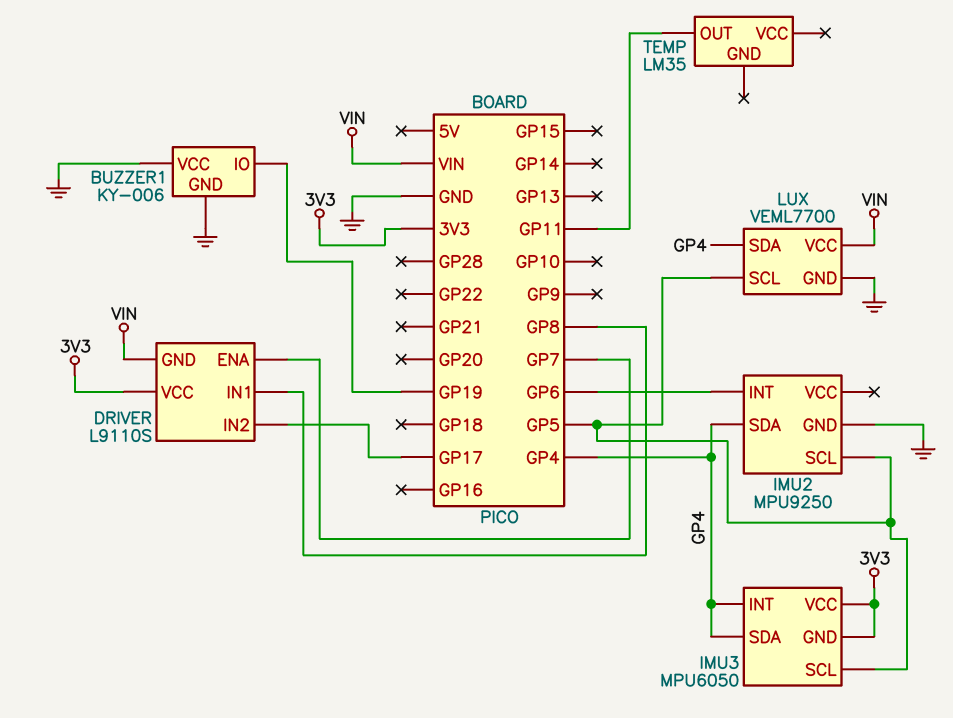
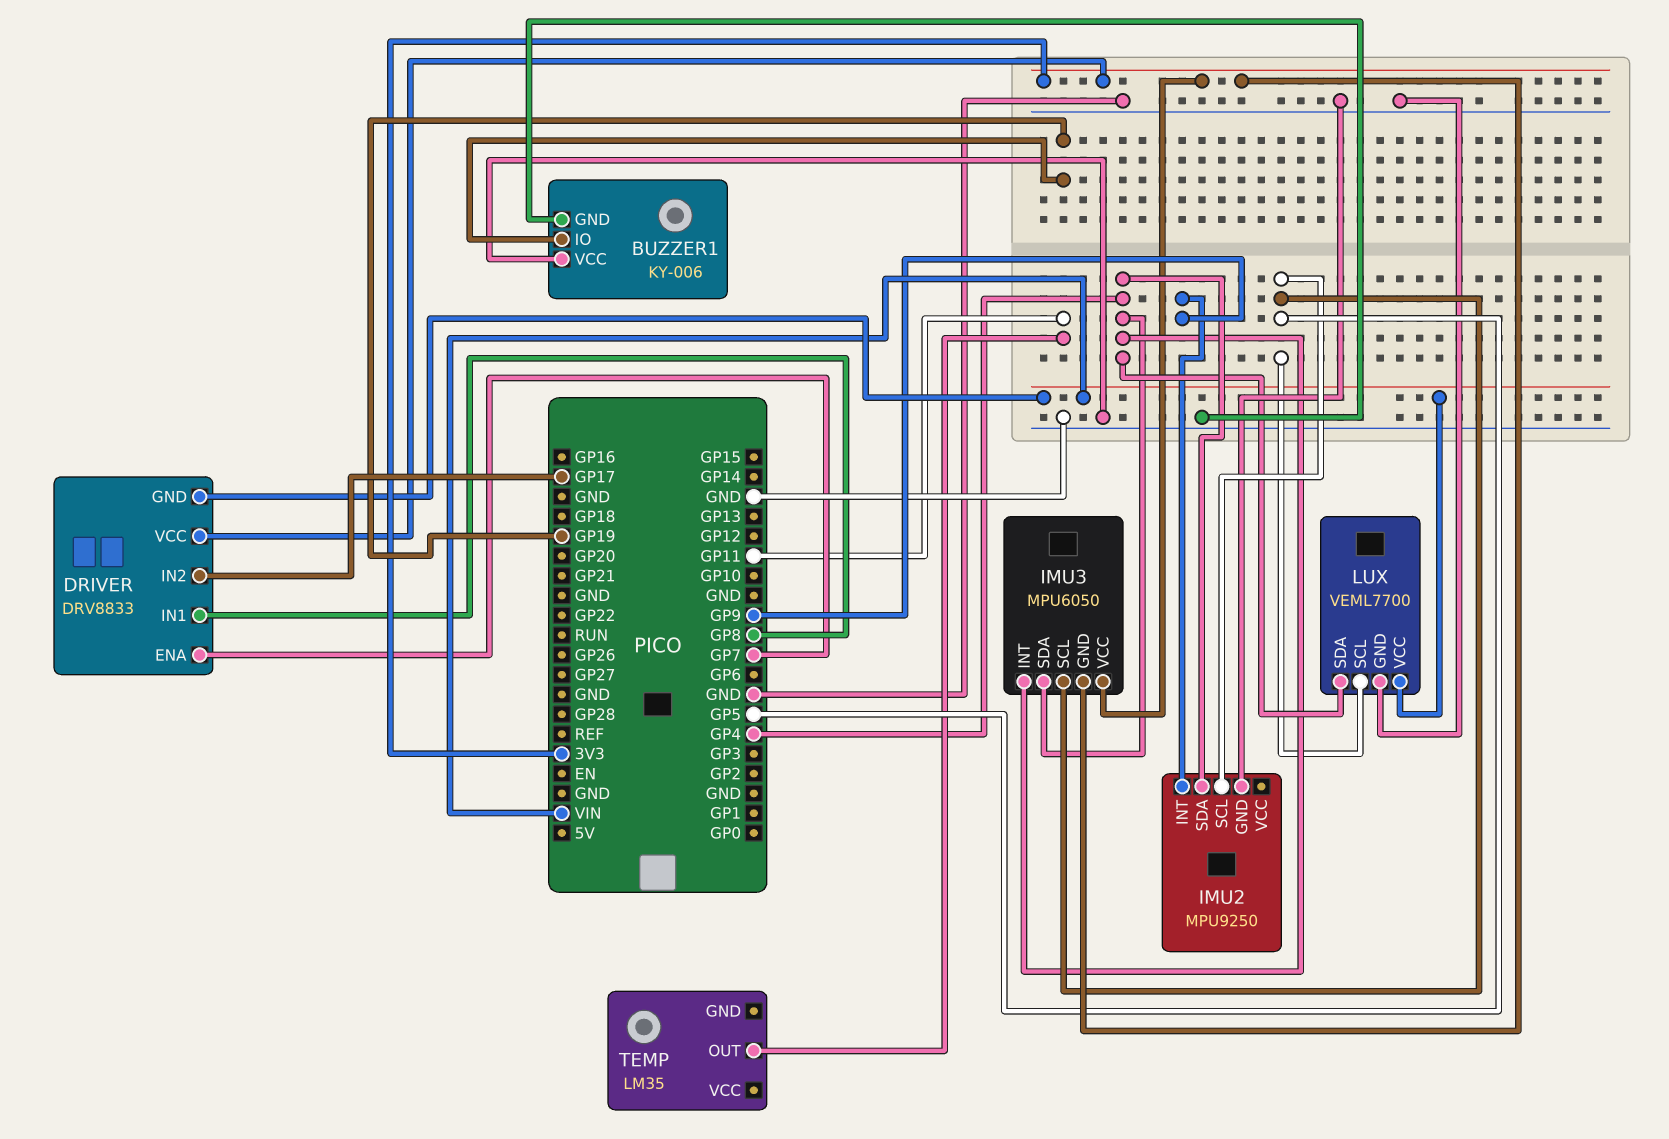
DRIVER: L9110S -> DRV8833
IMU2 pin INT: GP6 -> GP9

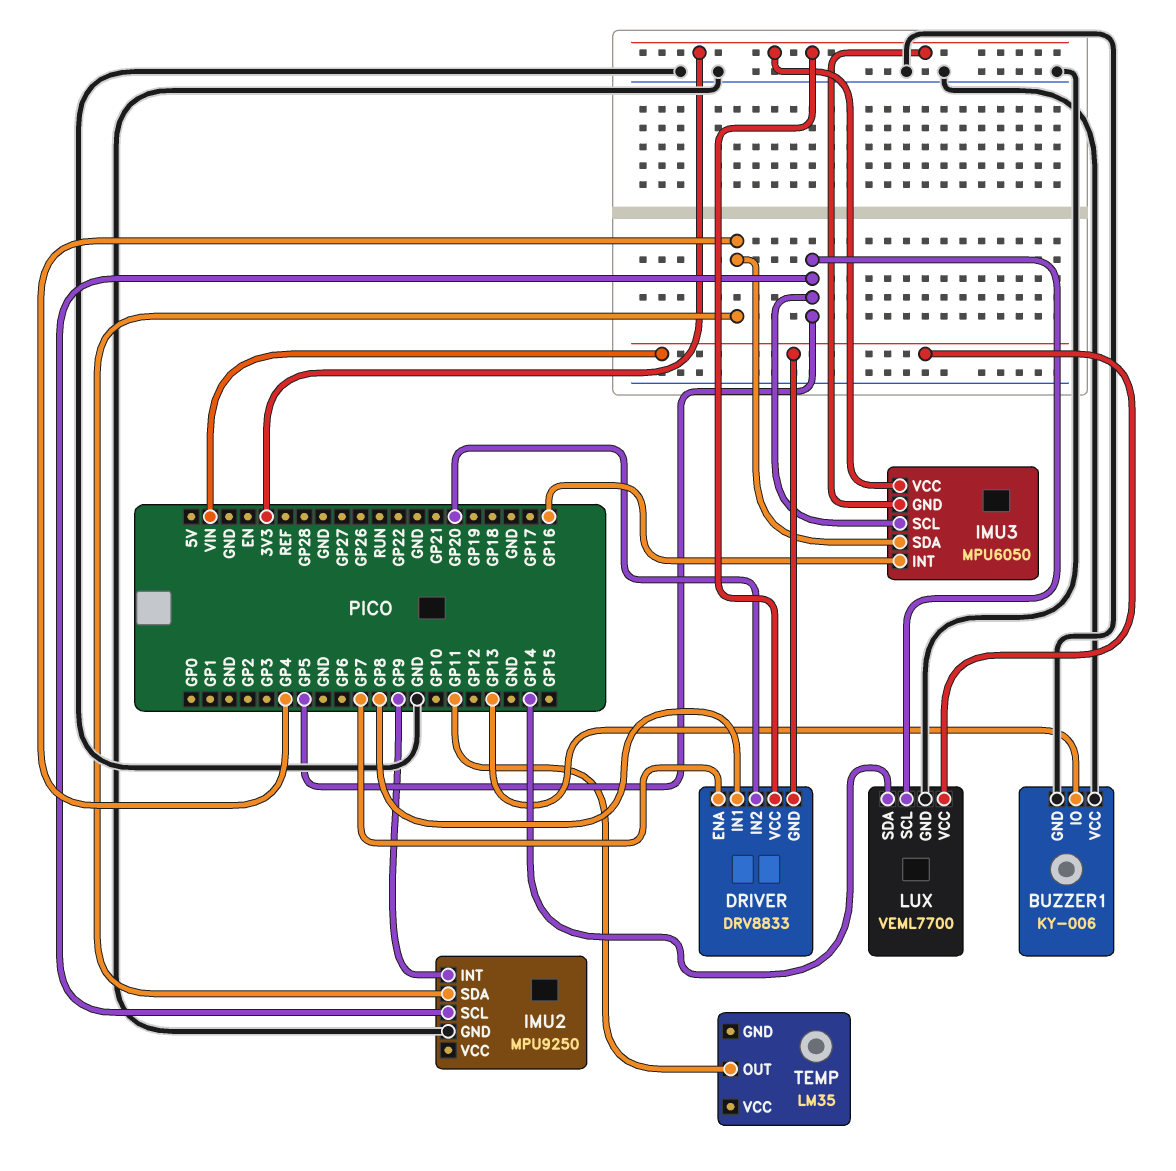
BUZZER1 pin IO: GP19 -> GP13
DRIVER pin IN2: GP17 -> GP20
IMU3 pin INT: GP4 -> GP16
LUX pin SDA: GP4 -> GP14

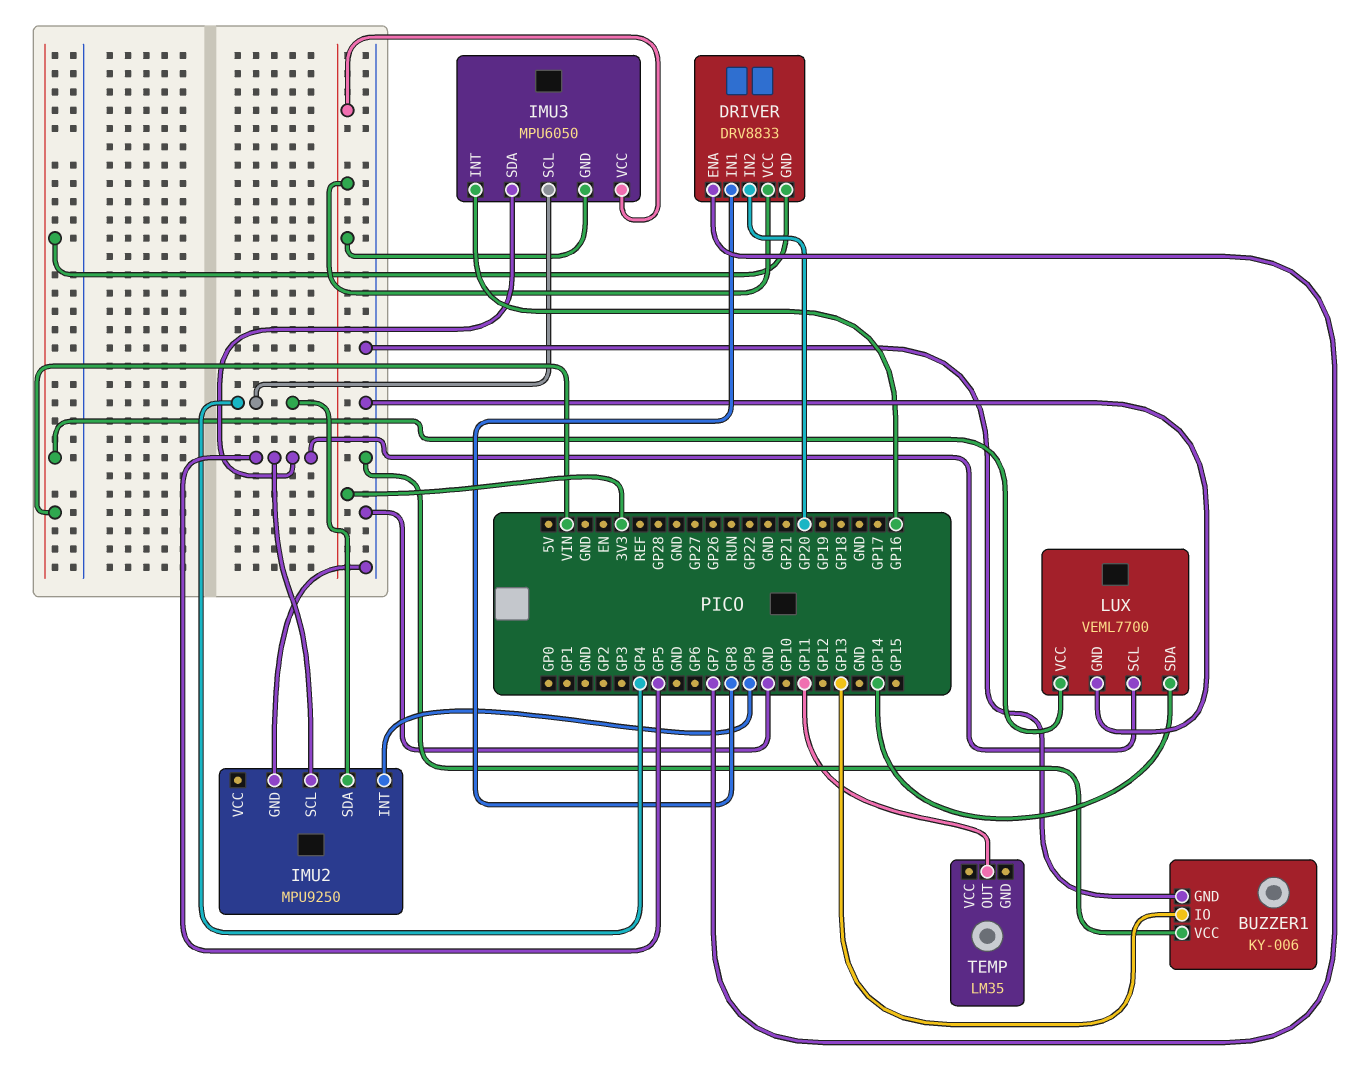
IMU3 pin SCL: GP5 -> GP4
IMU3 pin SDA: GP4 -> GP5

